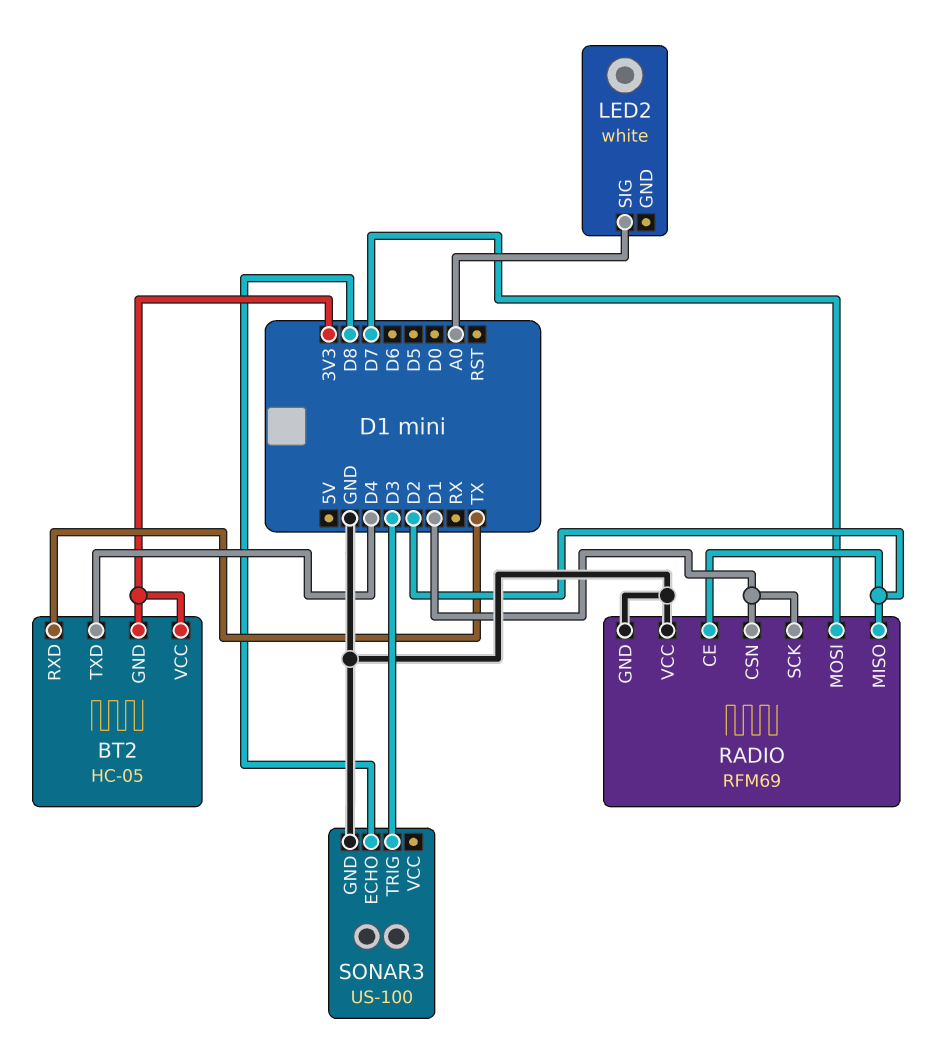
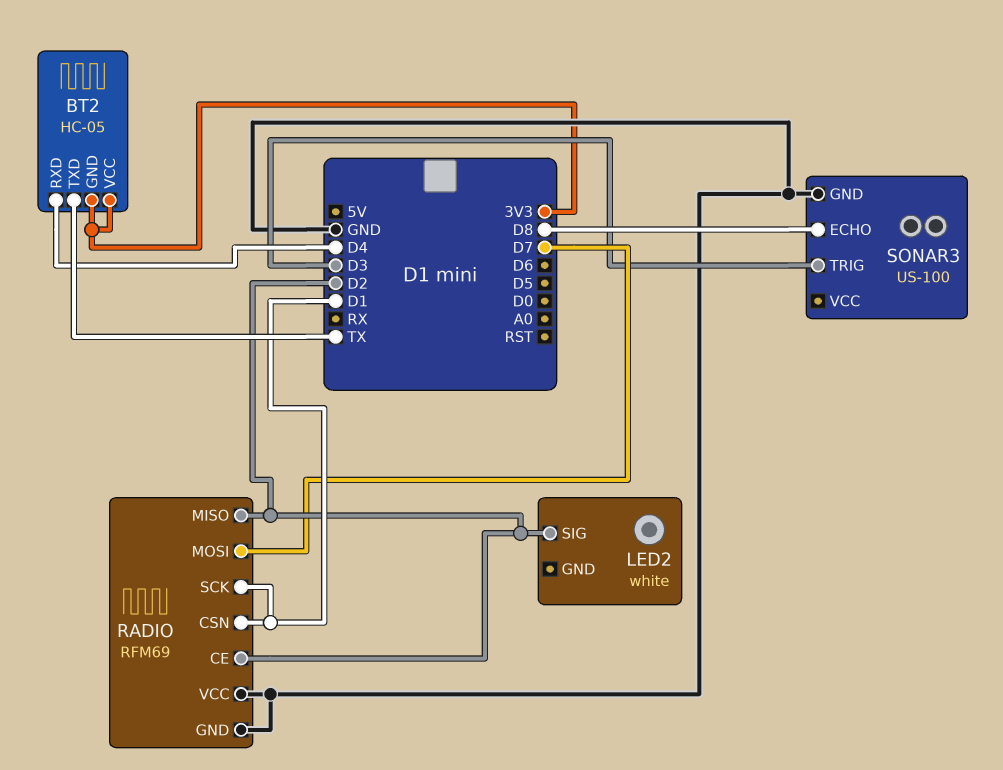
BT2 pin RXD: TX -> D4
BT2 pin TXD: D4 -> TX
LED2 pin SIG: A0 -> D2

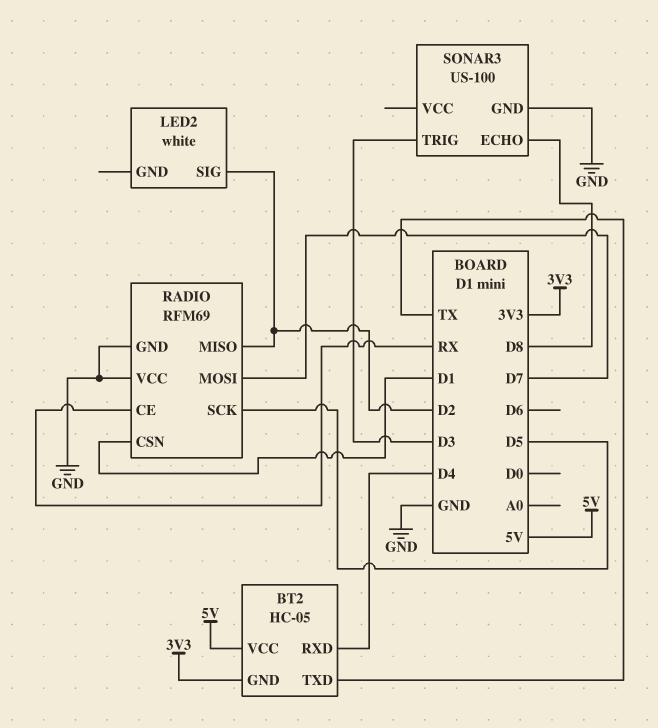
BT2 pin VCC: 3V3 -> 5V
RADIO pin CE: D2 -> RX
RADIO pin SCK: D1 -> D5

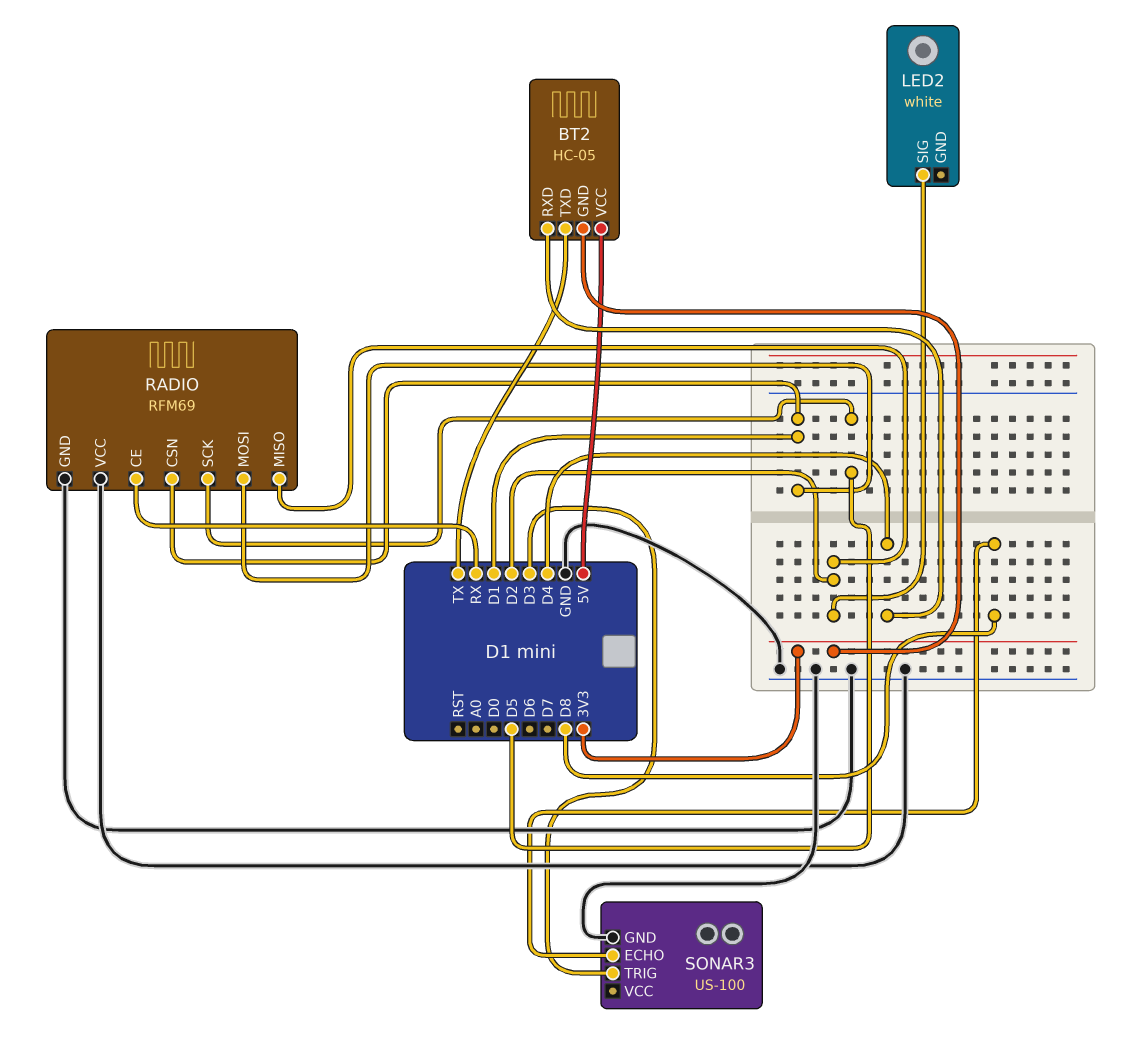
RADIO pin MOSI: D7 -> D1

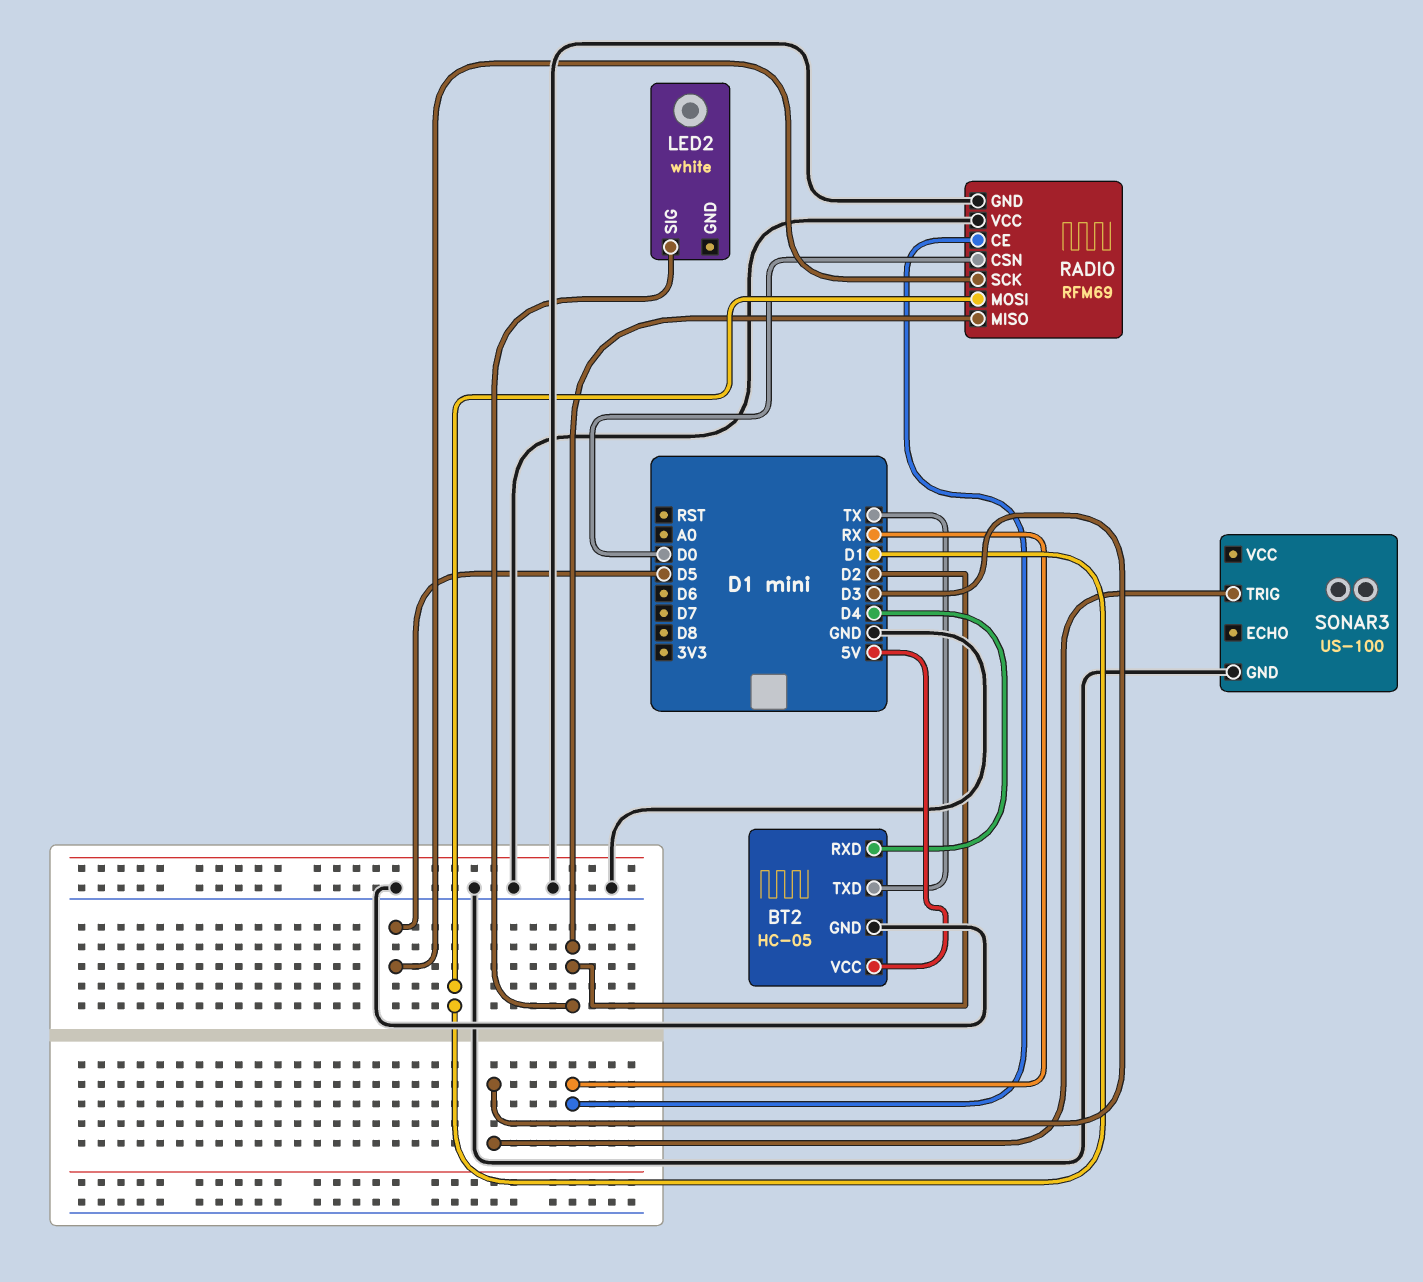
BT2 pin GND: 3V3 -> GND
RADIO pin CSN: D1 -> D0
SONAR3 pin ECHO: D8 -> none

